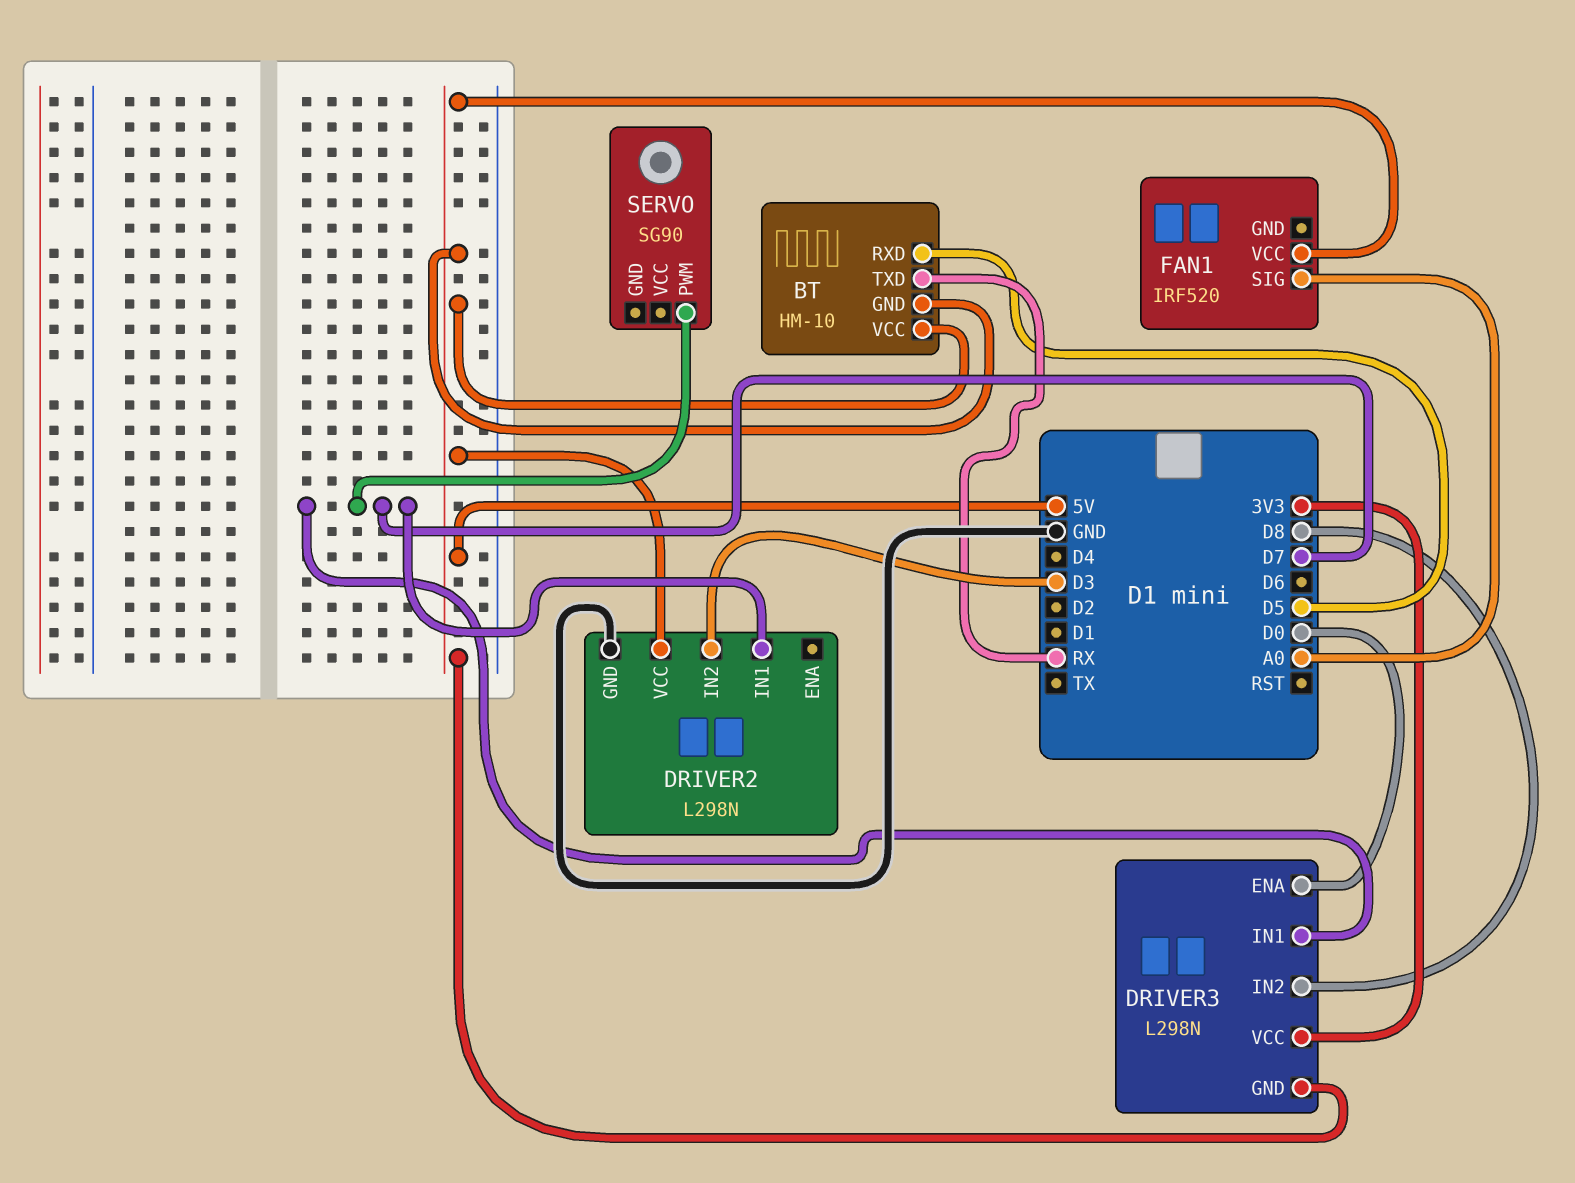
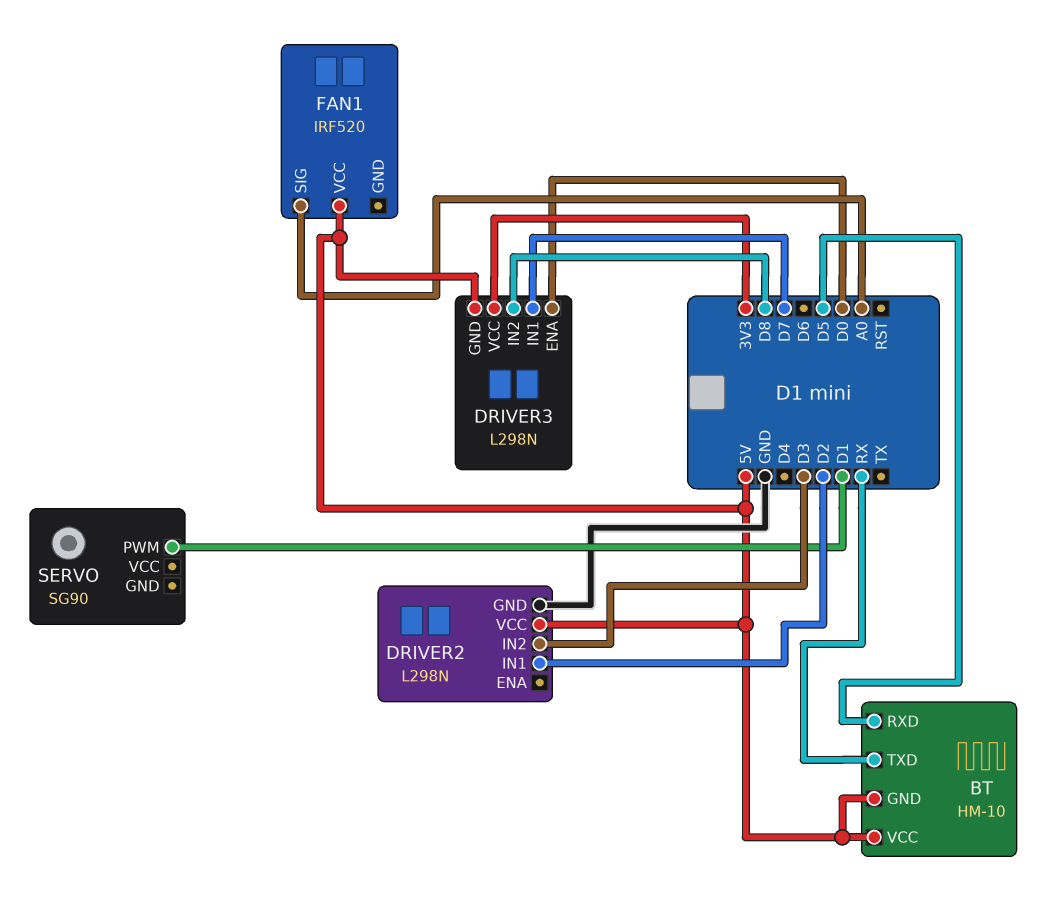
DRIVER2 pin IN1: D7 -> D2
SERVO pin PWM: D7 -> D1

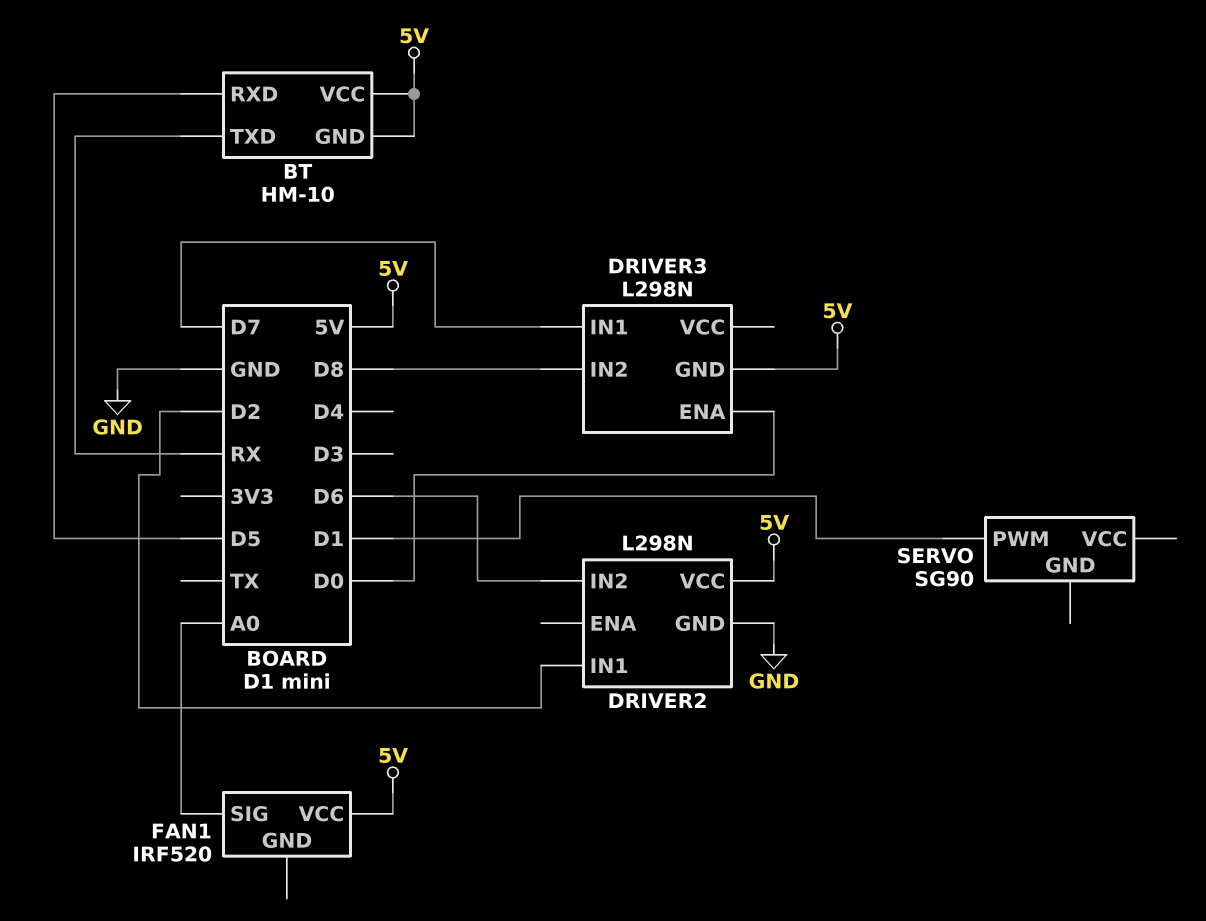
DRIVER2 pin IN2: D3 -> D6
DRIVER3 pin VCC: 3V3 -> none

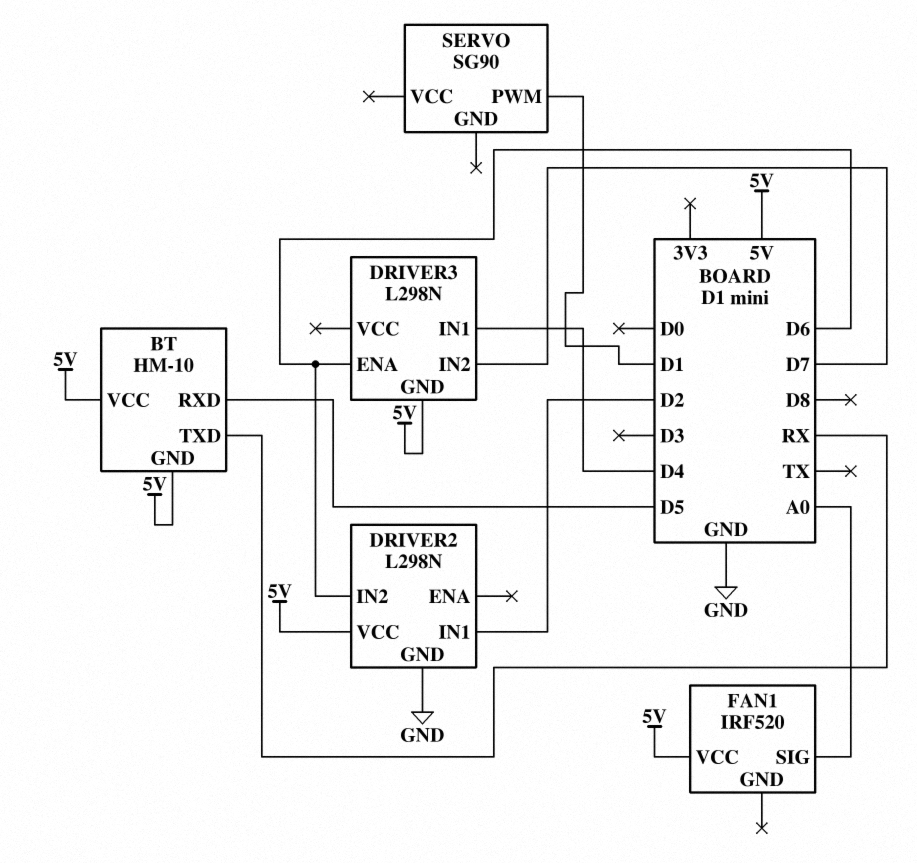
DRIVER3 pin ENA: D0 -> D6
DRIVER3 pin IN1: D7 -> D4
DRIVER3 pin IN2: D8 -> D7

